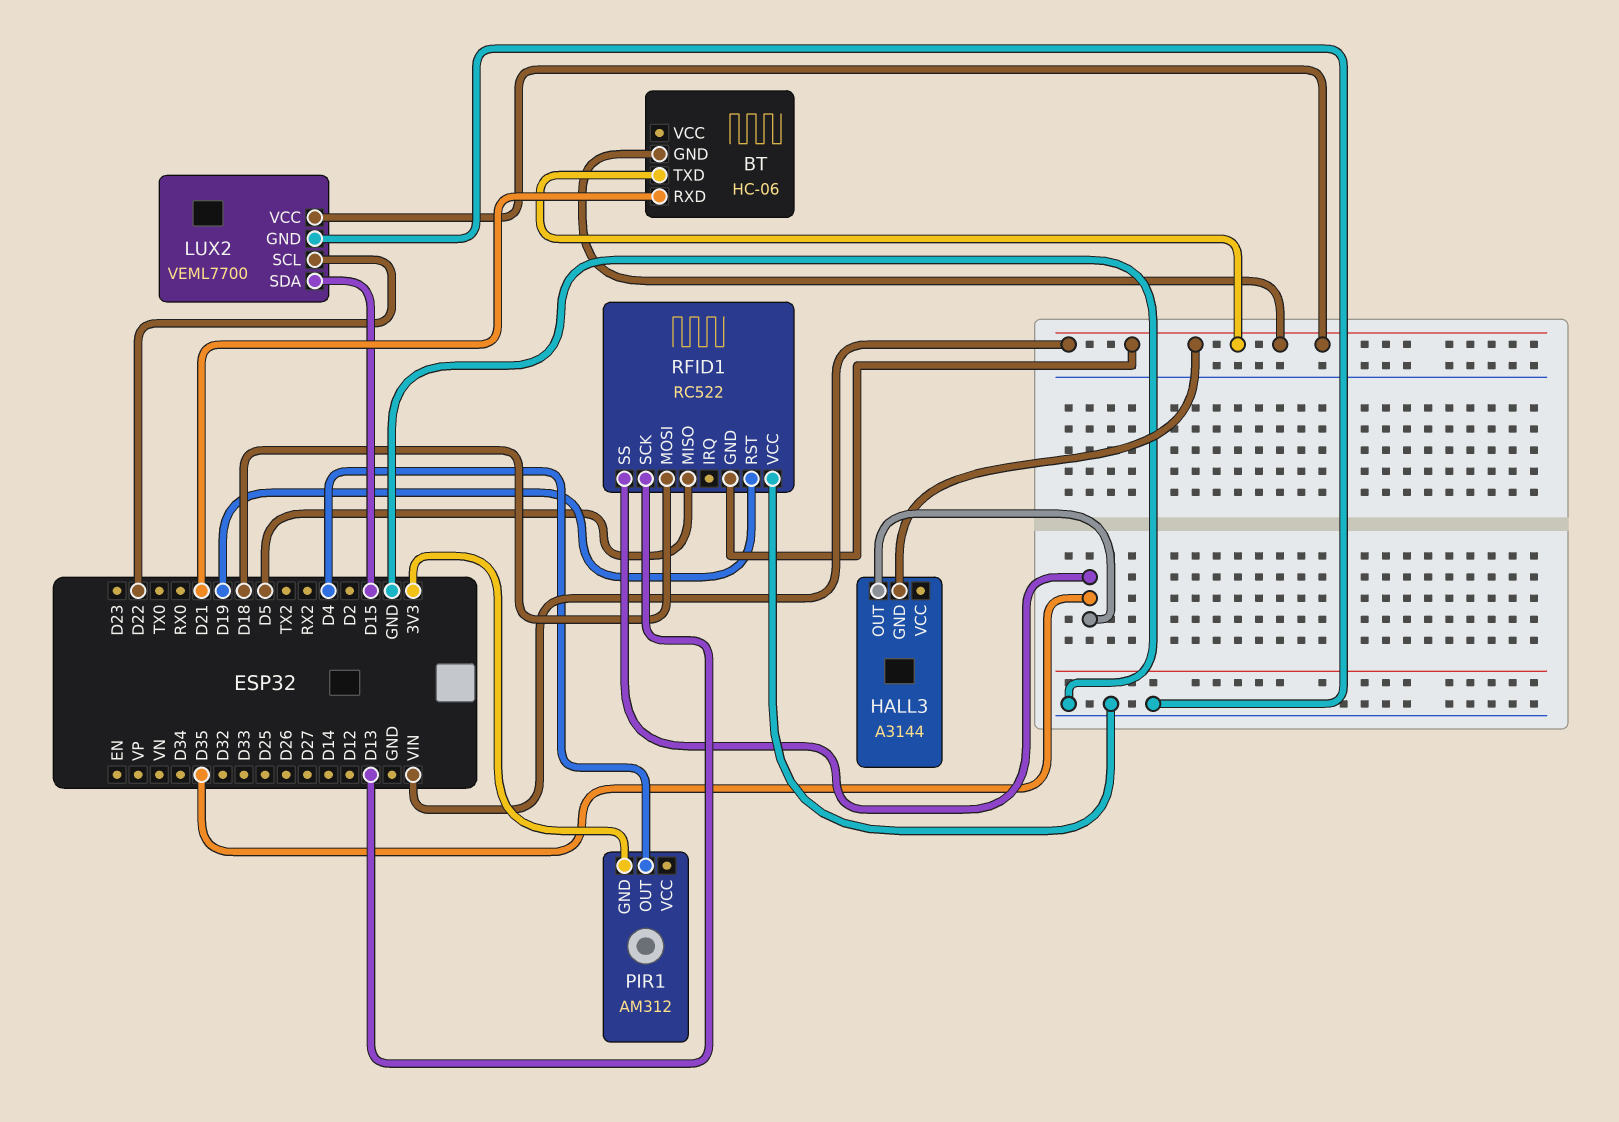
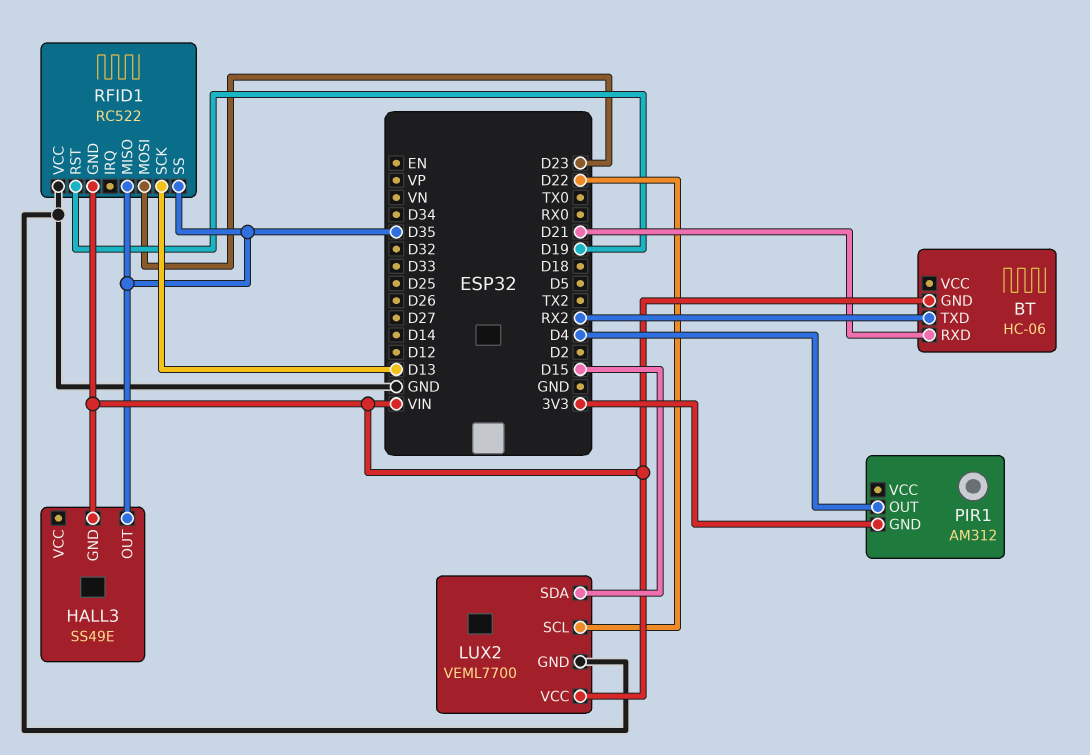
BT pin TXD: VIN -> RX2
HALL3: A3144 -> SS49E
RFID1 pin MISO: D5 -> D35
RFID1 pin MOSI: D18 -> D23

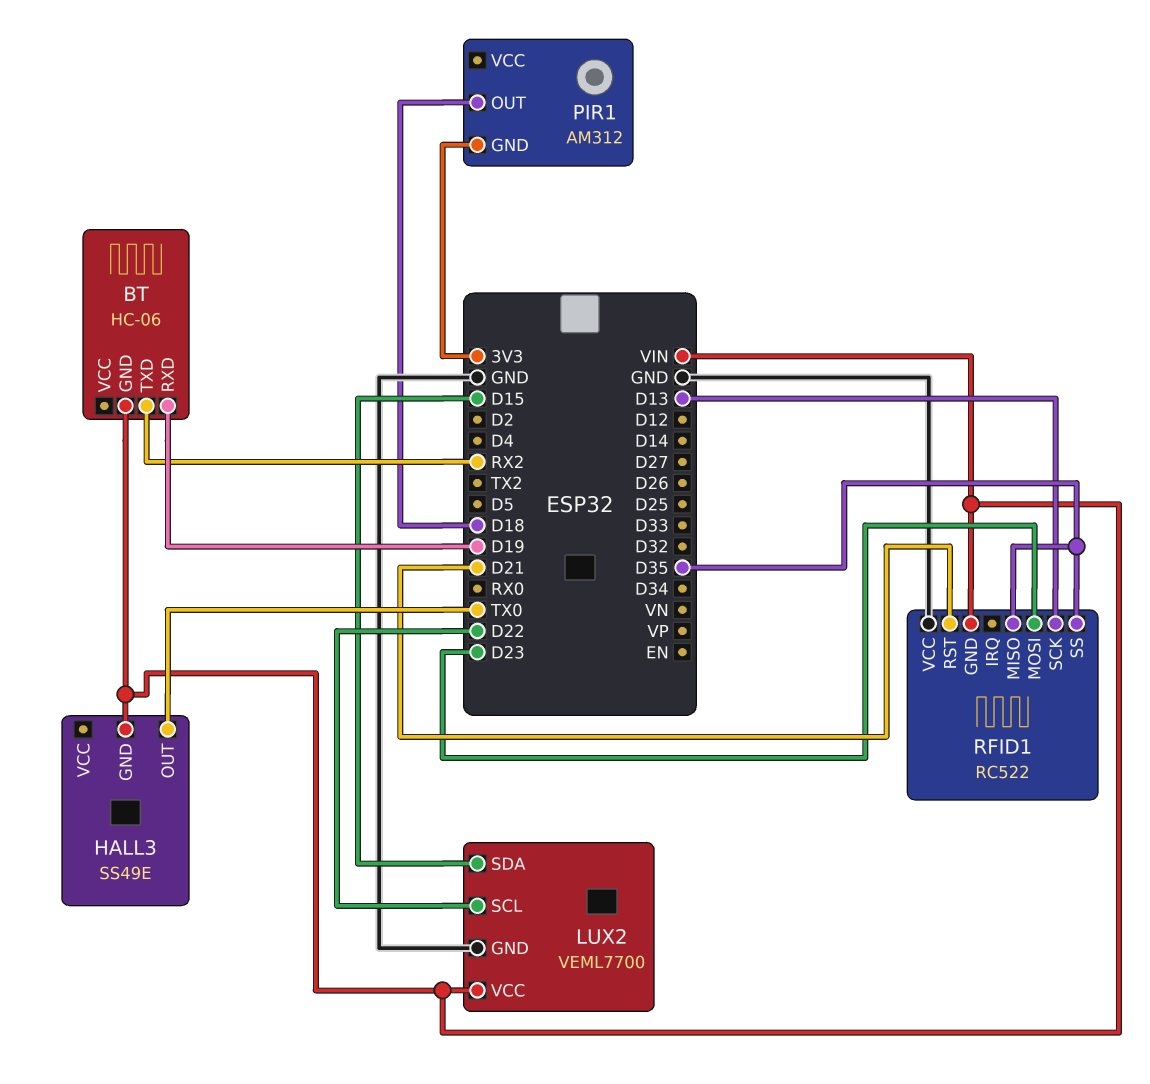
BT pin RXD: D21 -> D19
HALL3 pin OUT: D35 -> TX0
PIR1 pin OUT: D4 -> D18
RFID1 pin RST: D19 -> D21

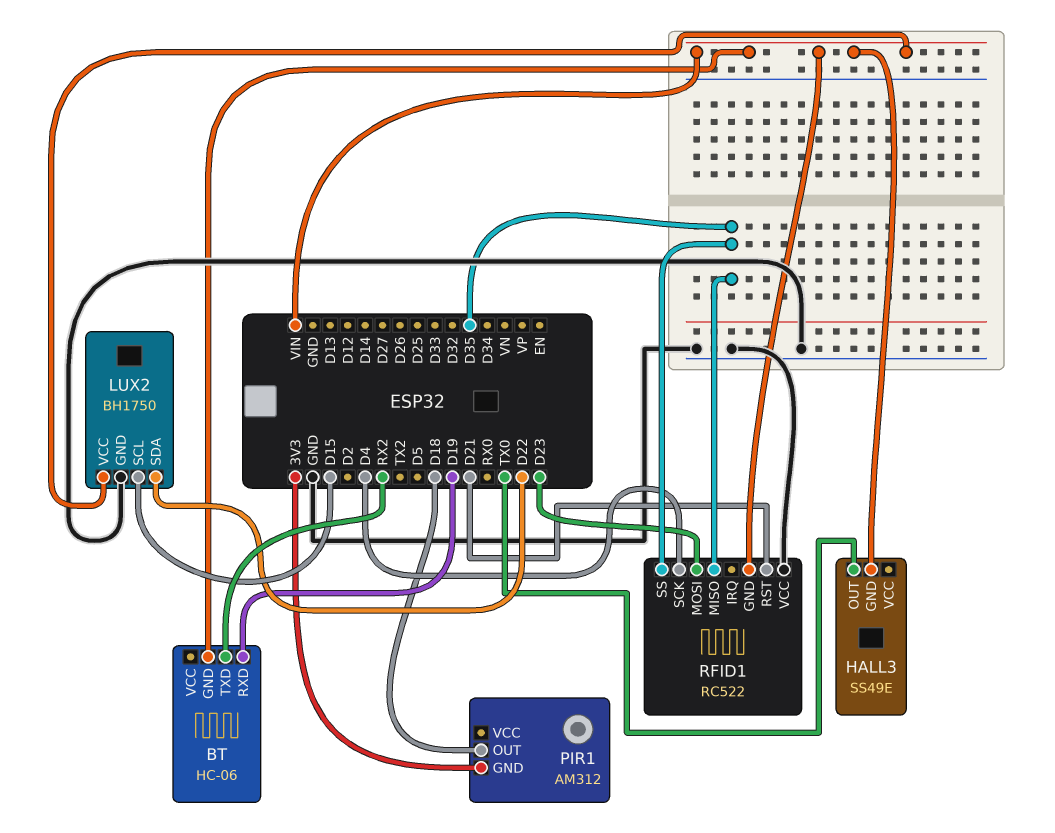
LUX2: VEML7700 -> BH1750
LUX2 pin SCL: D22 -> D15
LUX2 pin SDA: D15 -> D22
RFID1 pin SCK: D13 -> D4

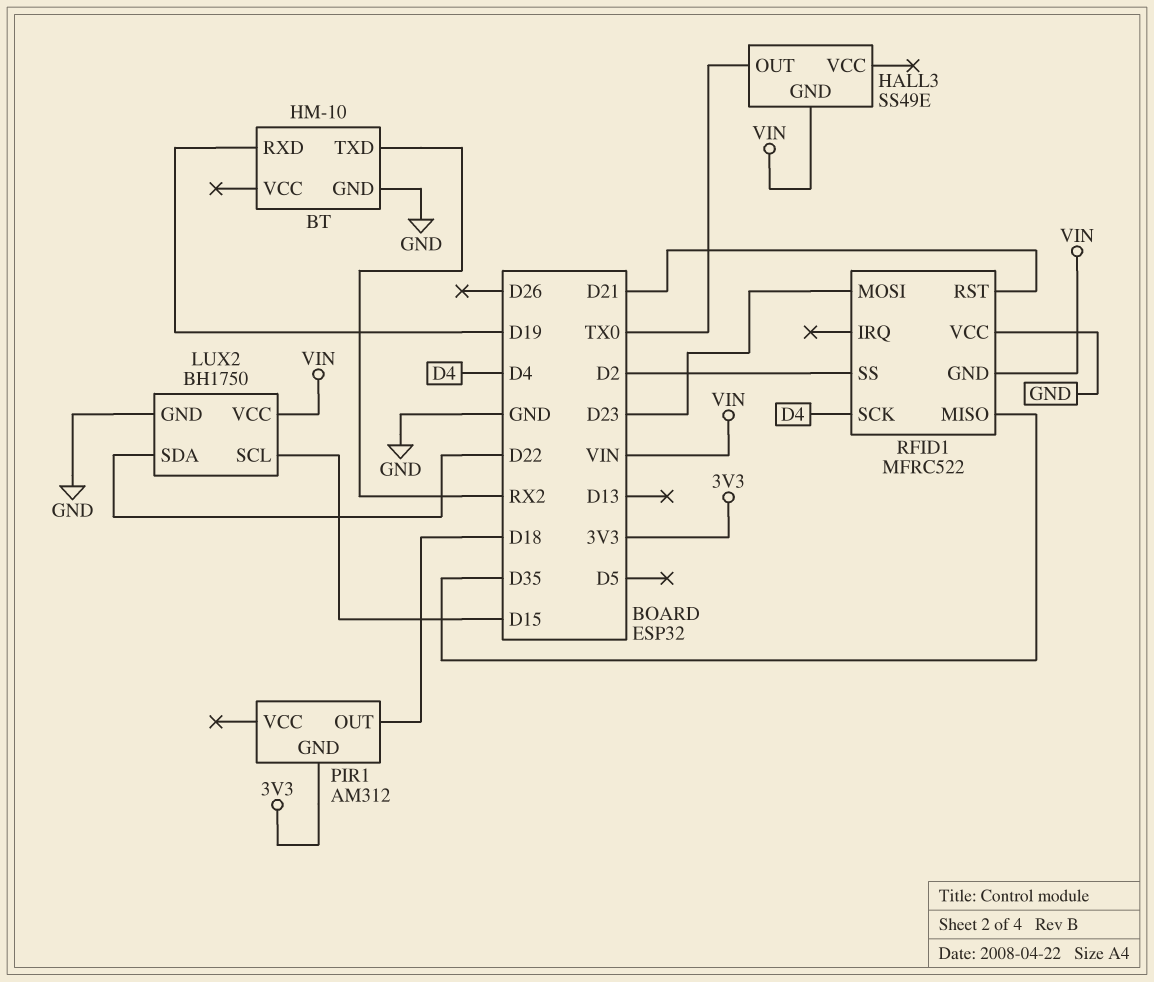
BT: HC-06 -> HM-10
BT pin GND: VIN -> GND
RFID1: RC522 -> MFRC522
RFID1 pin SS: D35 -> D2

